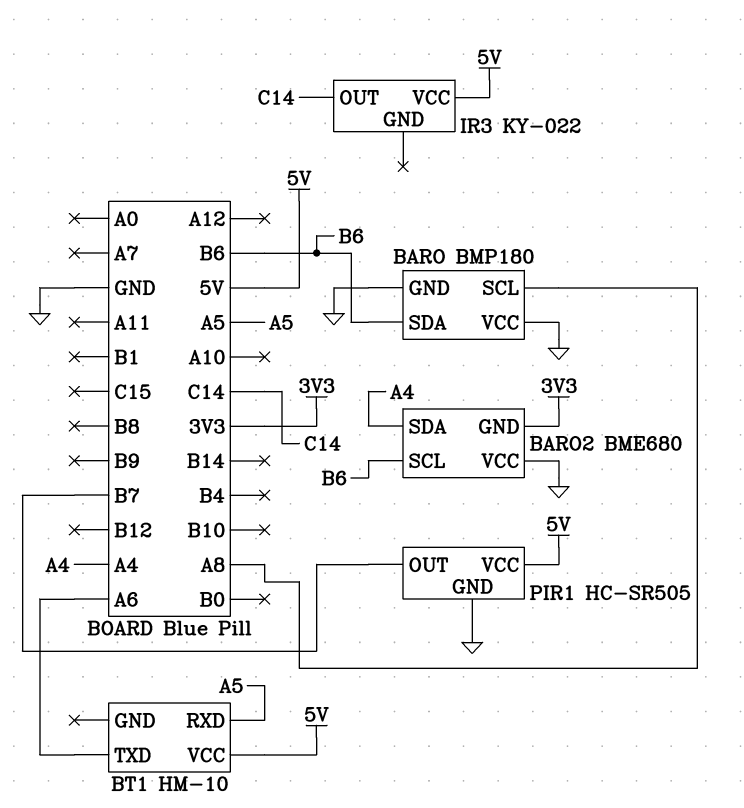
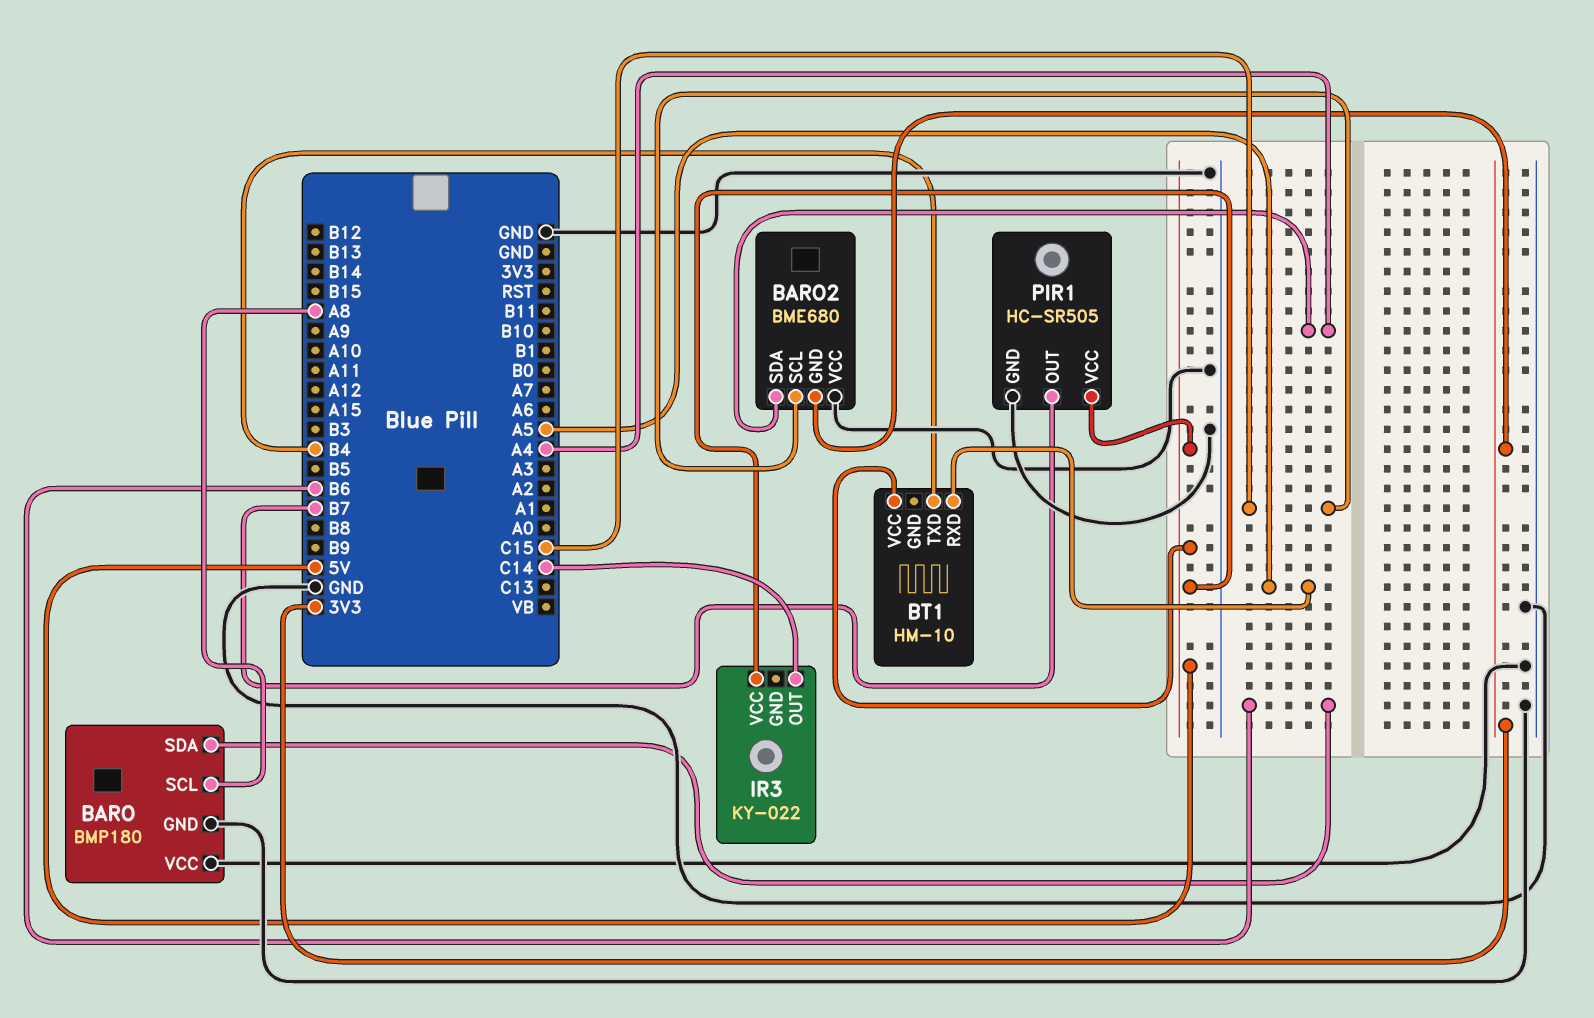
BARO2 pin SCL: B6 -> C15
BT1 pin TXD: A6 -> B4

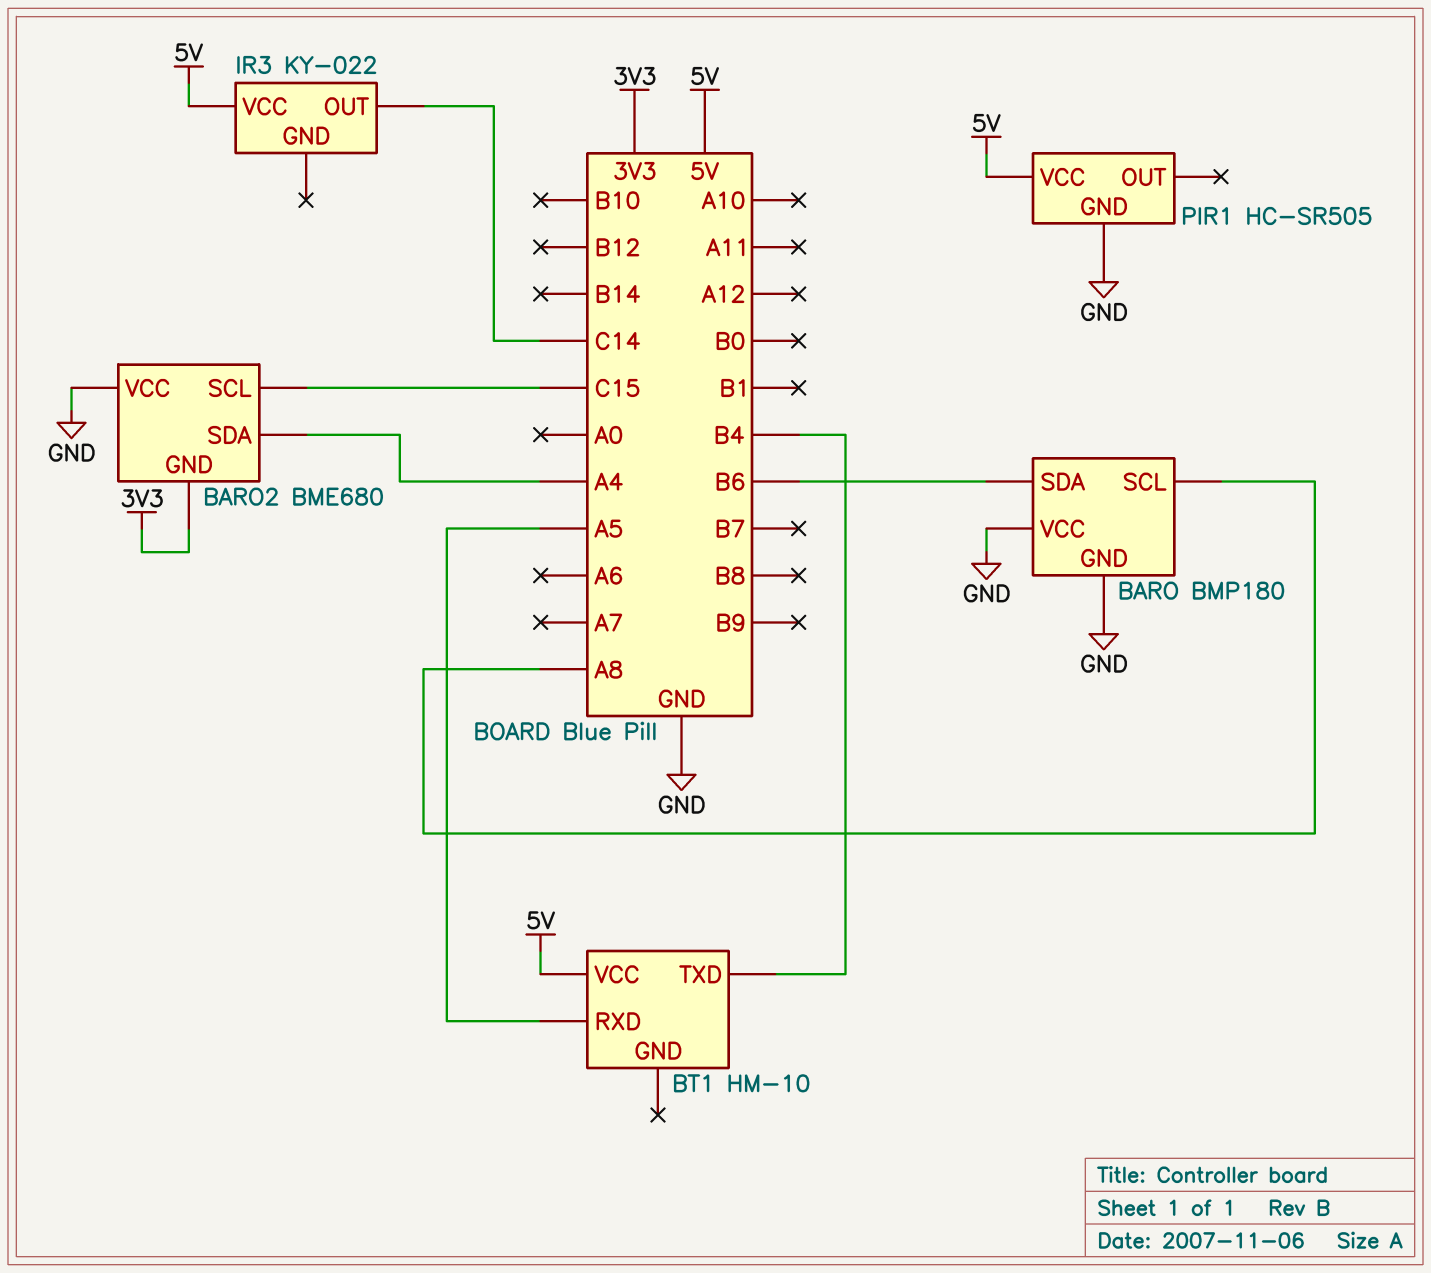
PIR1 pin OUT: B7 -> none

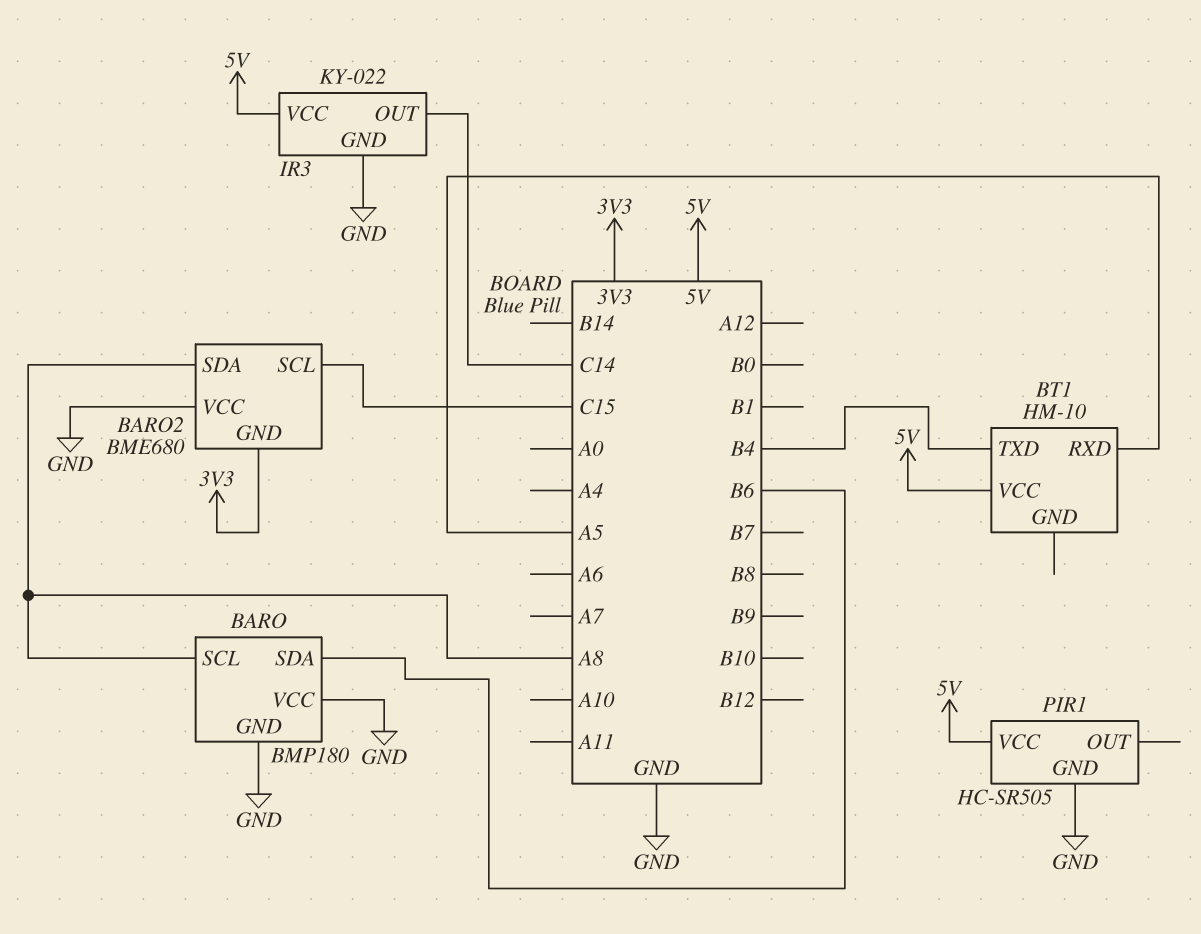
BARO2 pin SDA: A4 -> A8
IR3 pin GND: none -> GND

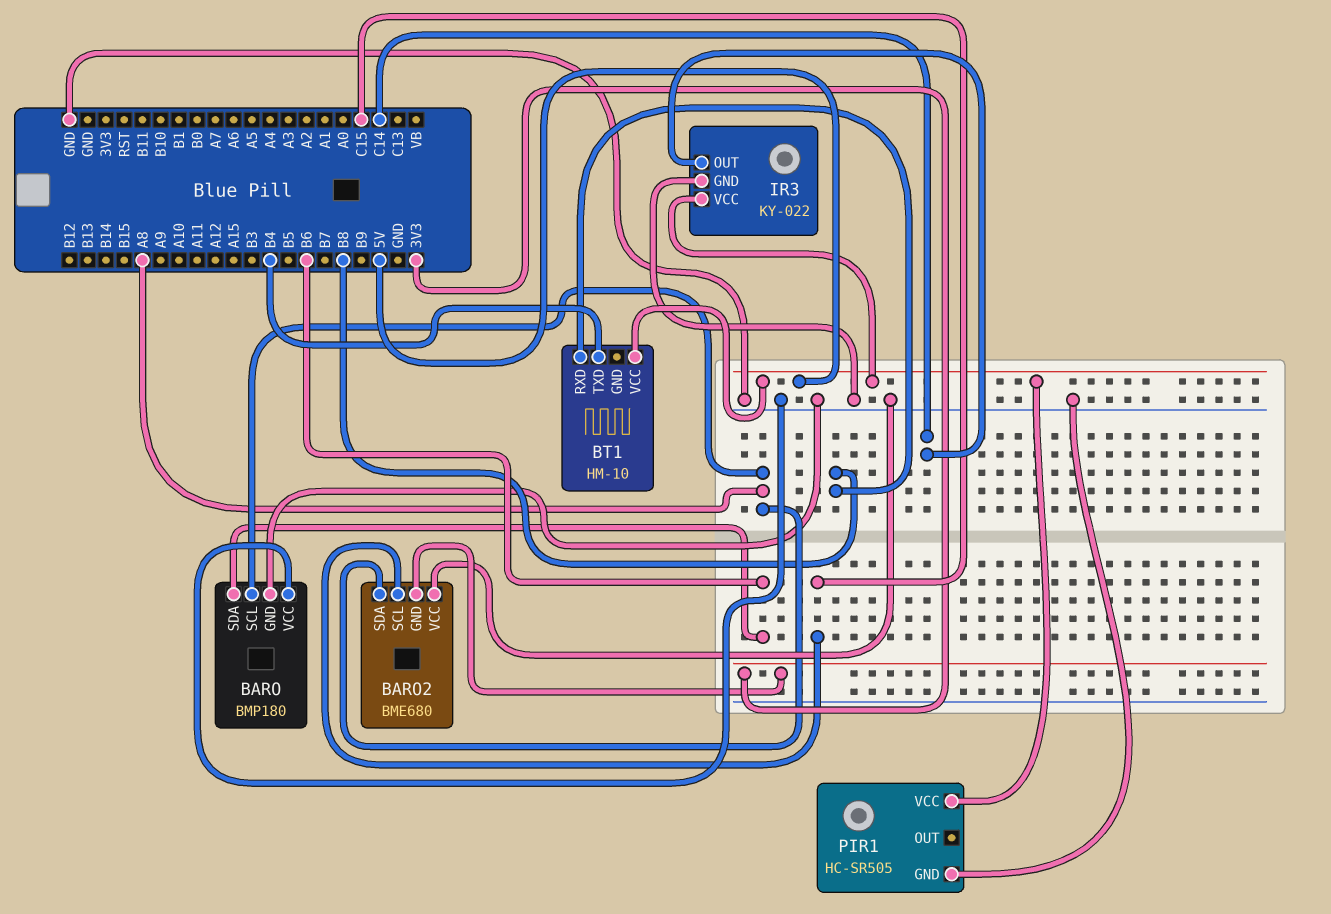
BT1 pin RXD: A5 -> B8

